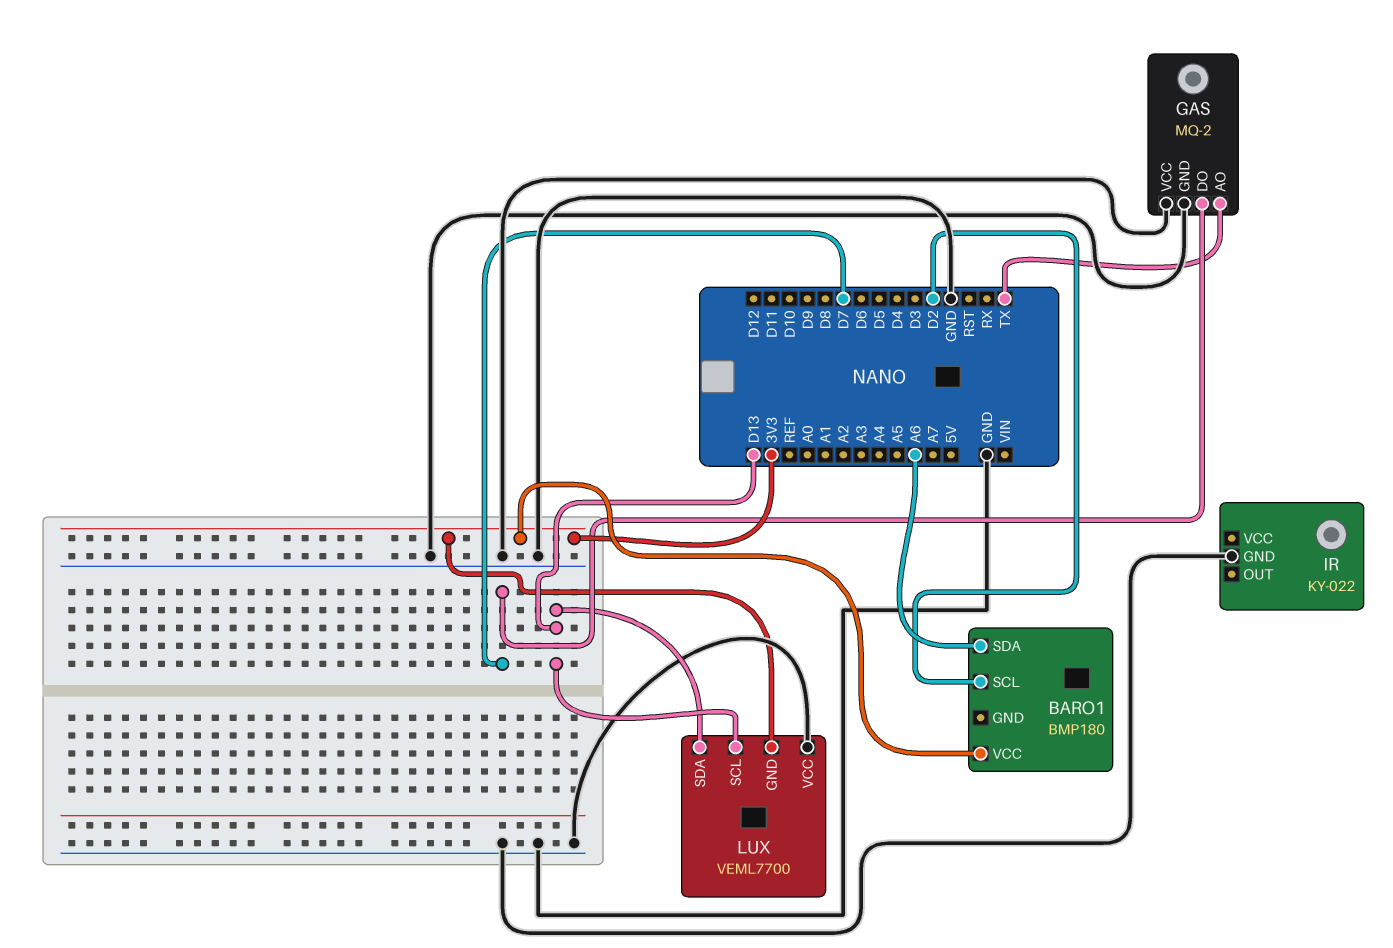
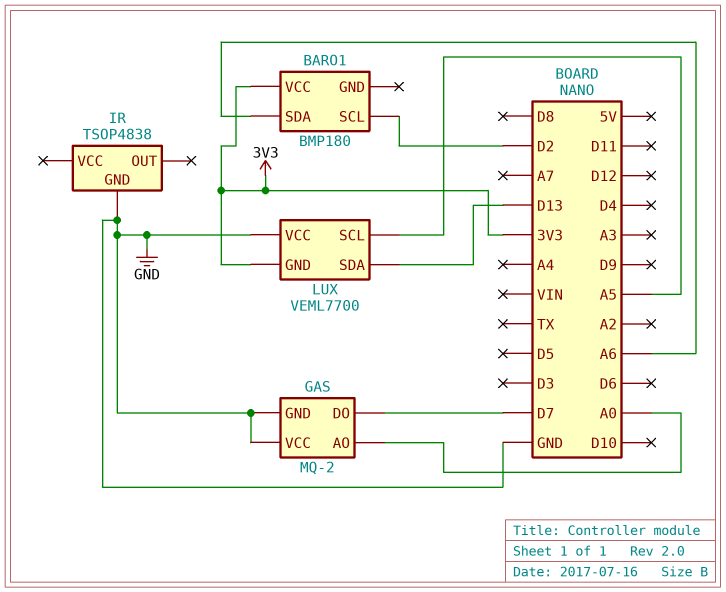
GAS pin AO: TX -> A0
IR: KY-022 -> TSOP4838
LUX pin SCL: D13 -> A5

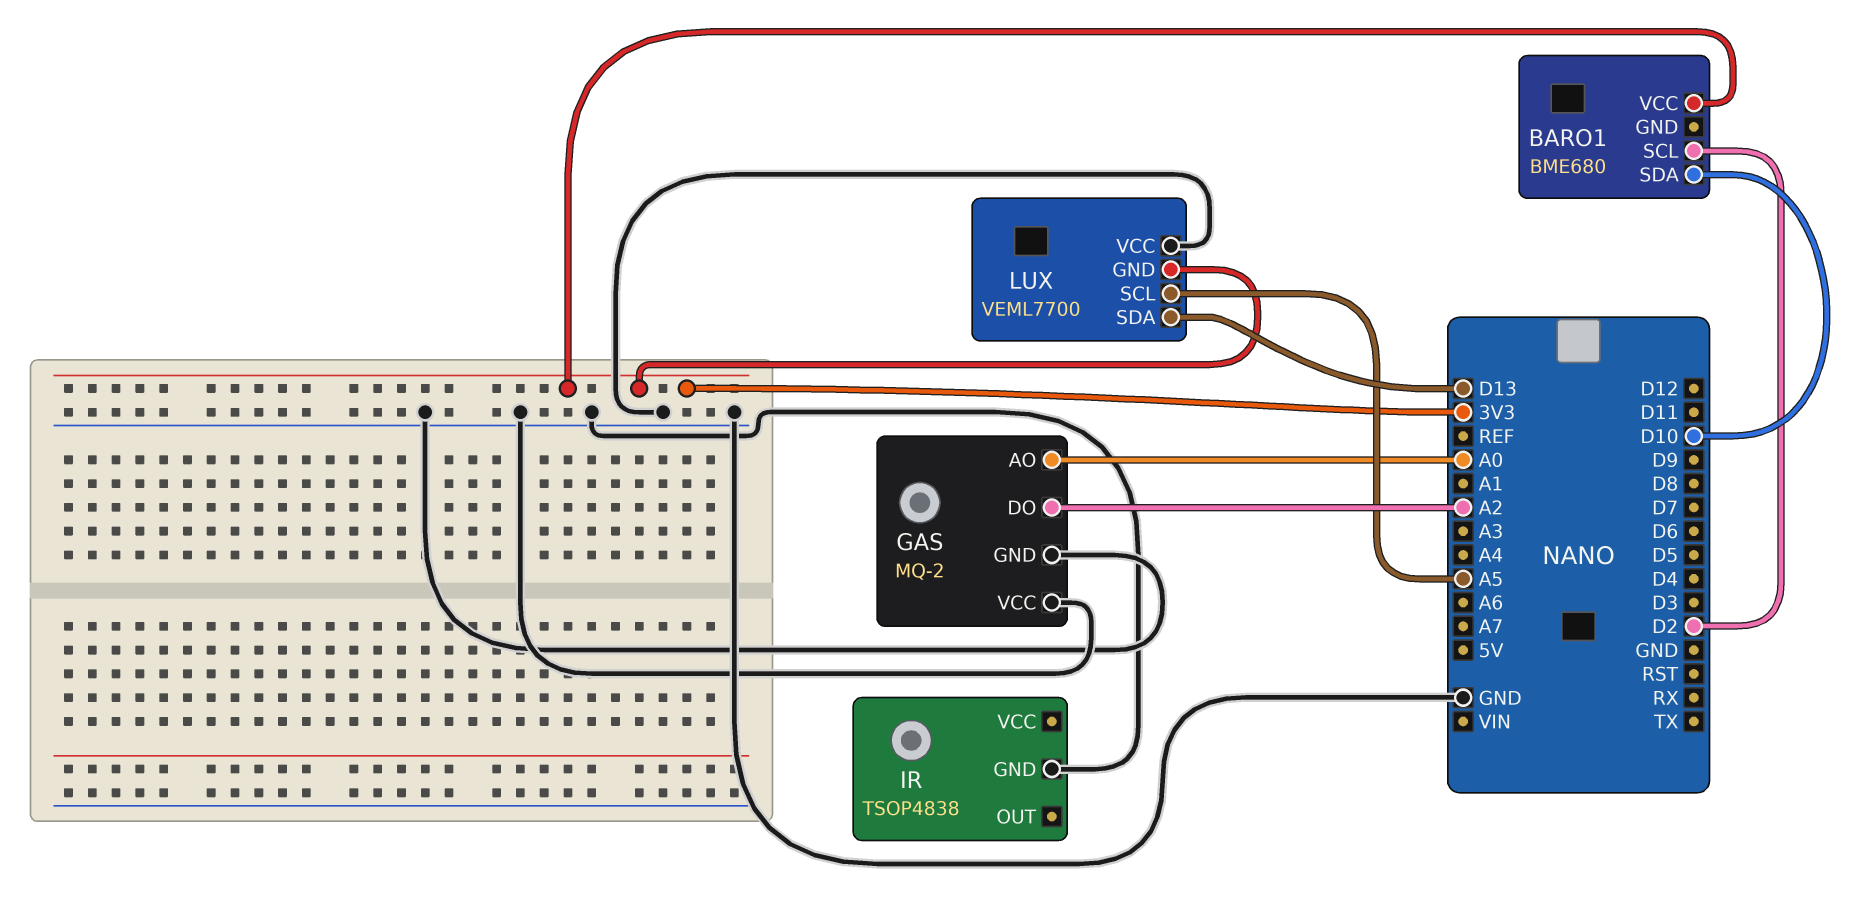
BARO1: BMP180 -> BME680
BARO1 pin SDA: A6 -> D10
GAS pin DO: D7 -> A2

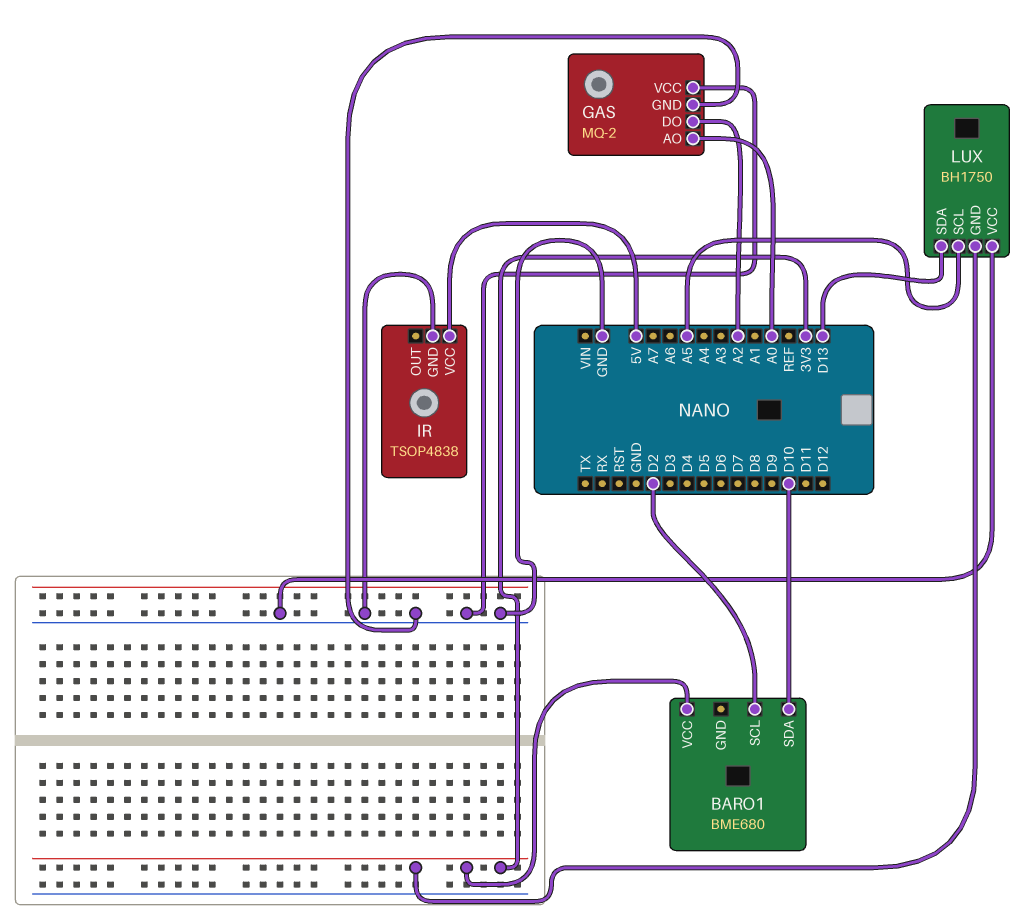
IR pin VCC: none -> 5V
LUX: VEML7700 -> BH1750

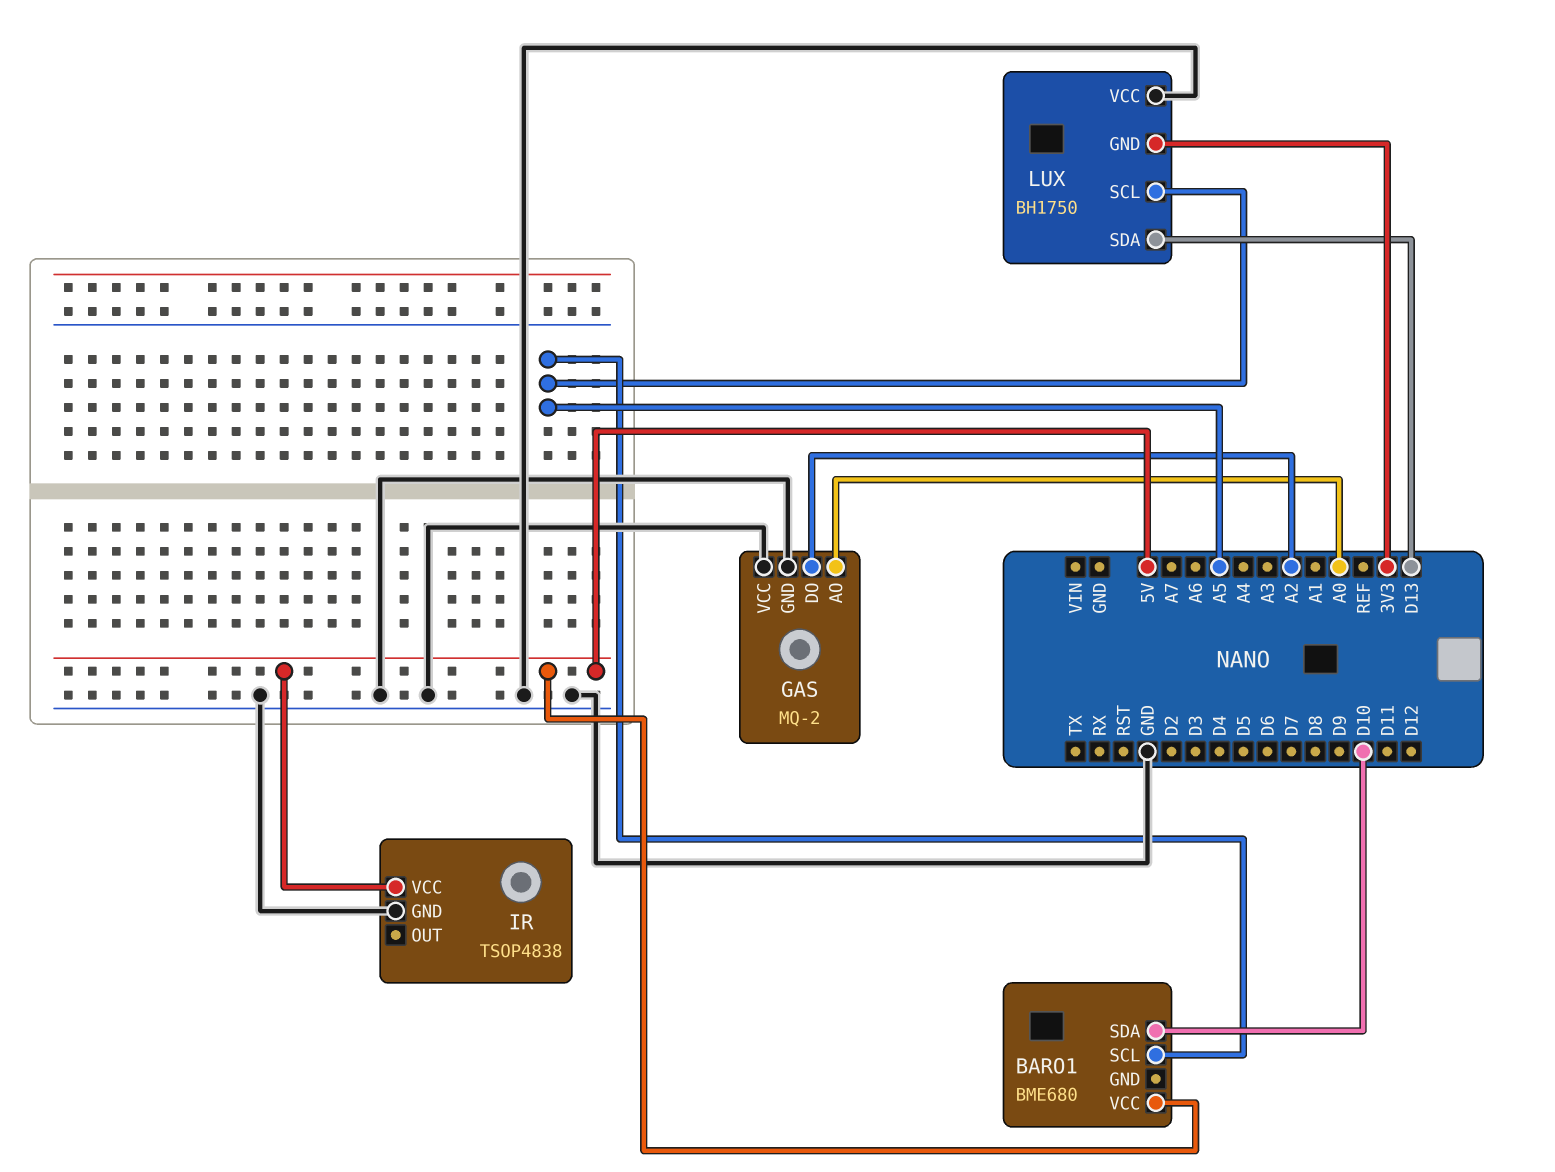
BARO1 pin SCL: D2 -> A5
BARO1 pin VCC: 3V3 -> 5V

